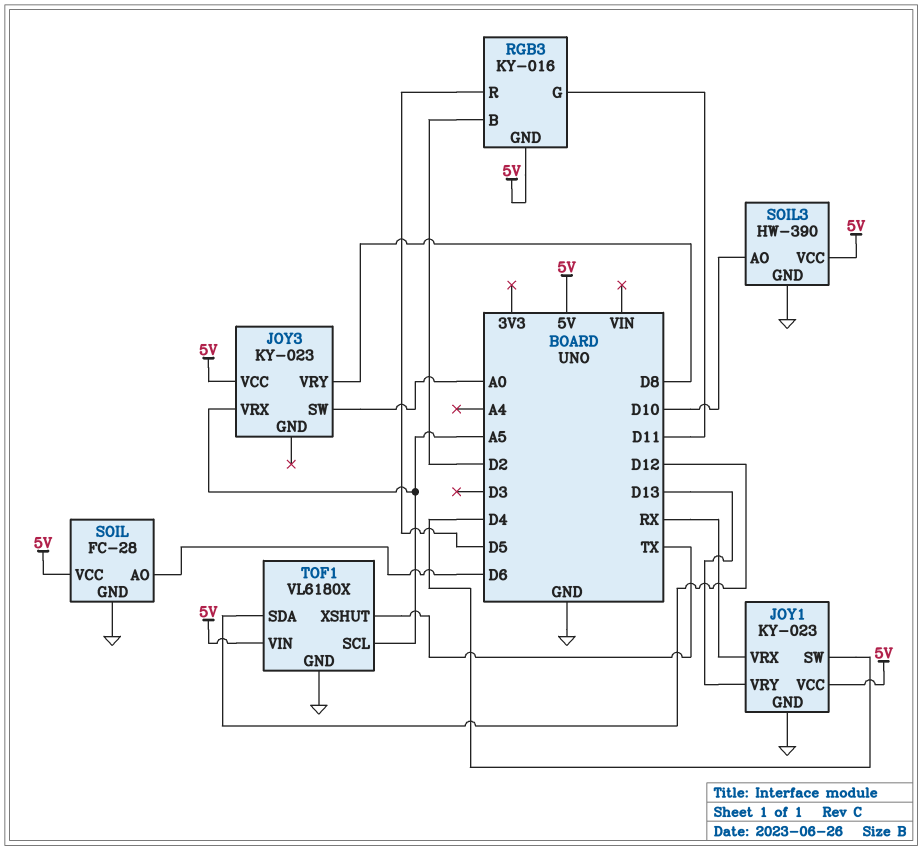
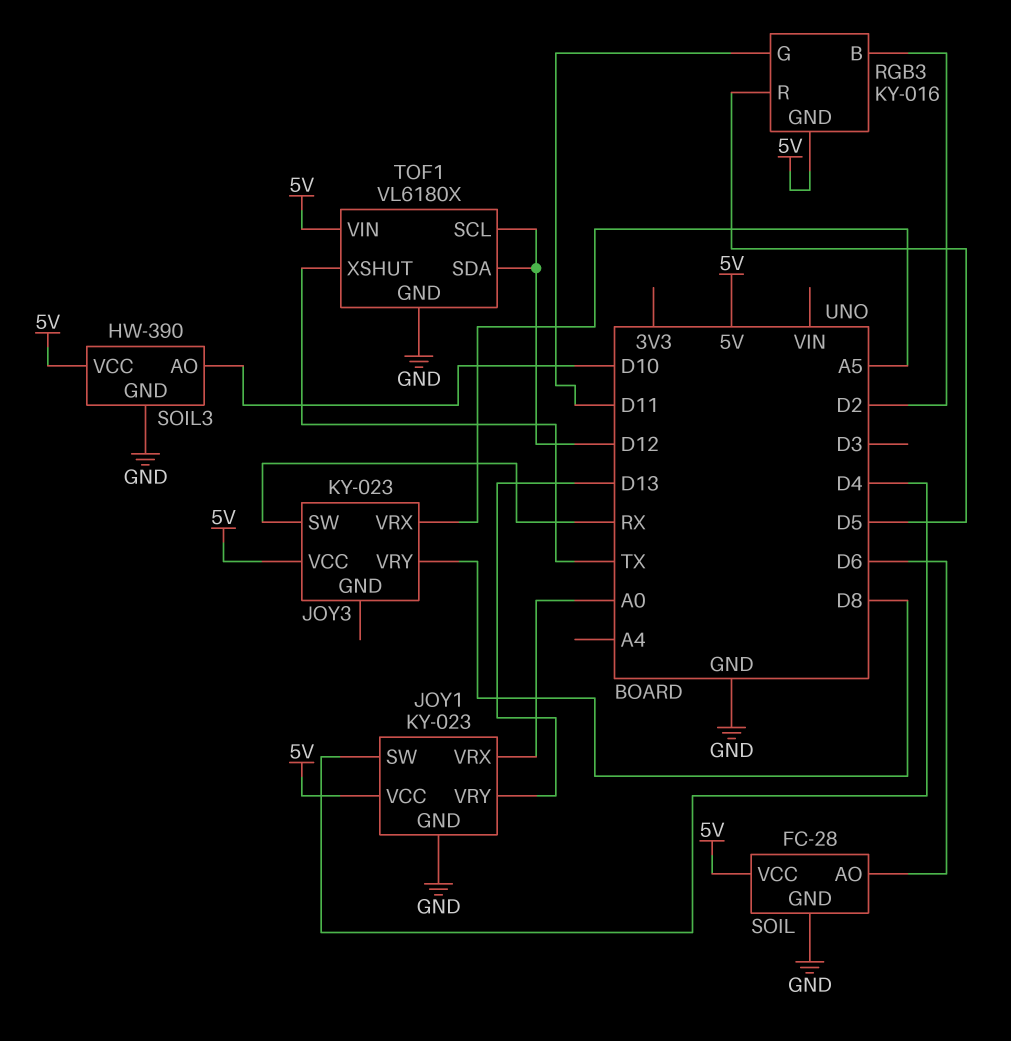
JOY1 pin VRX: RX -> A0
JOY3 pin SW: A0 -> RX
TOF1 pin SCL: A5 -> D12

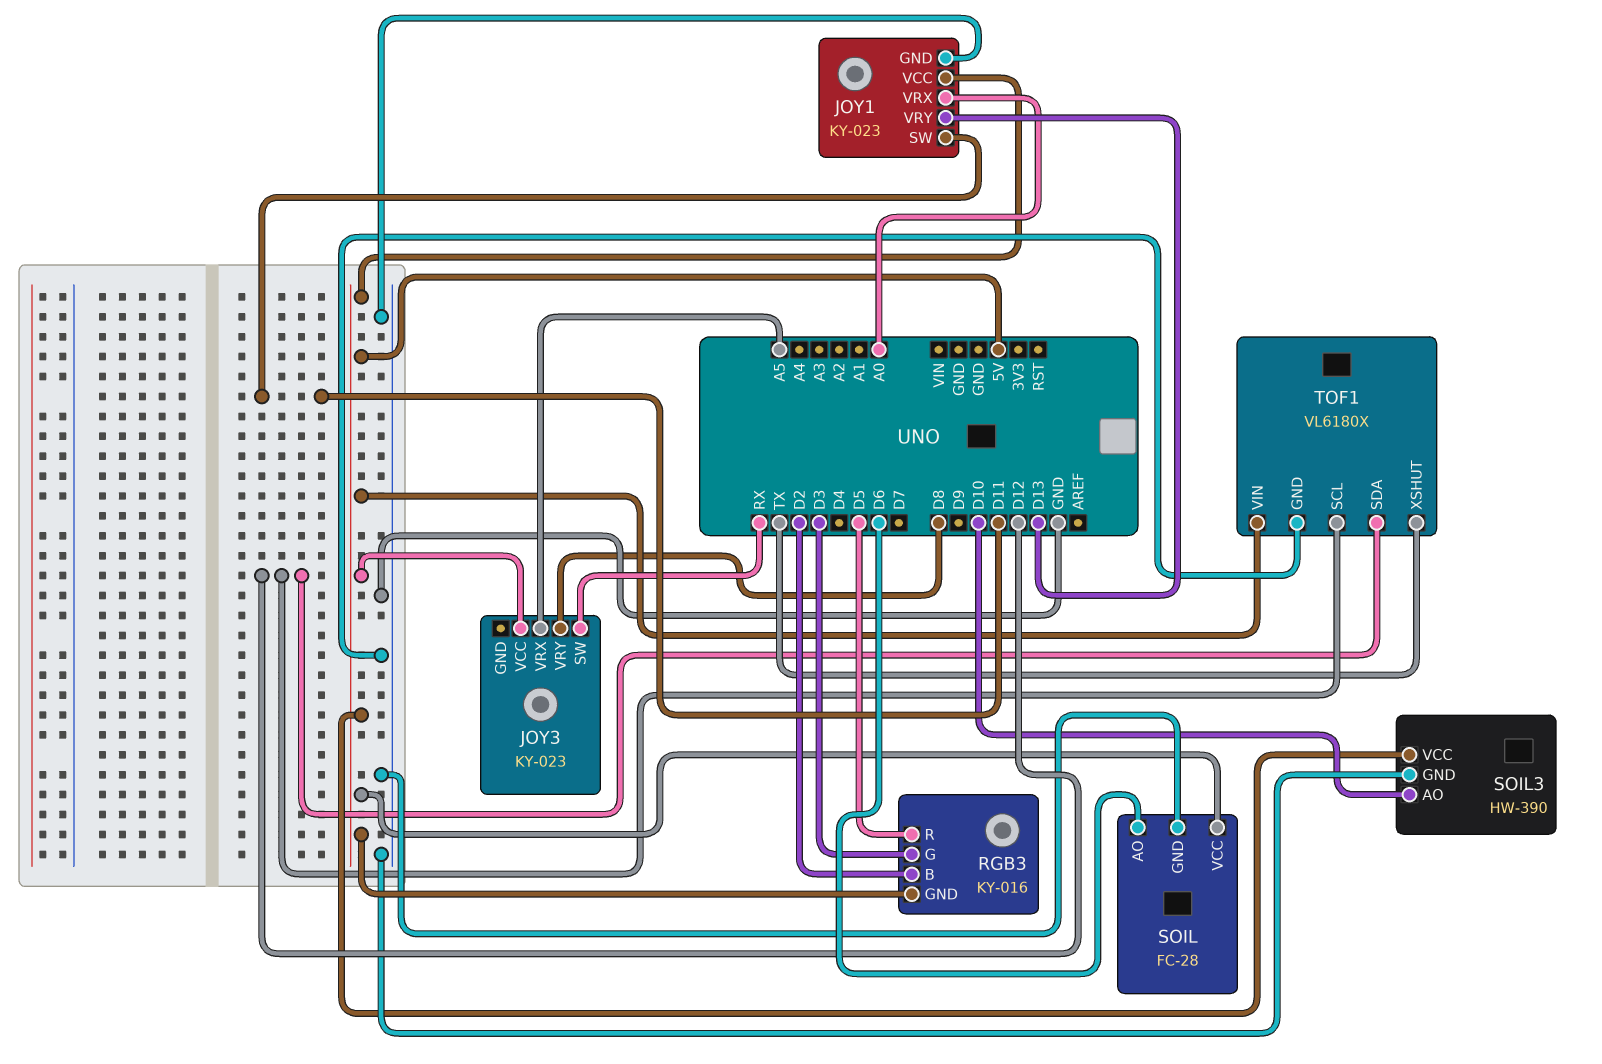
JOY1 pin SW: D4 -> D11
RGB3 pin G: D11 -> D3

